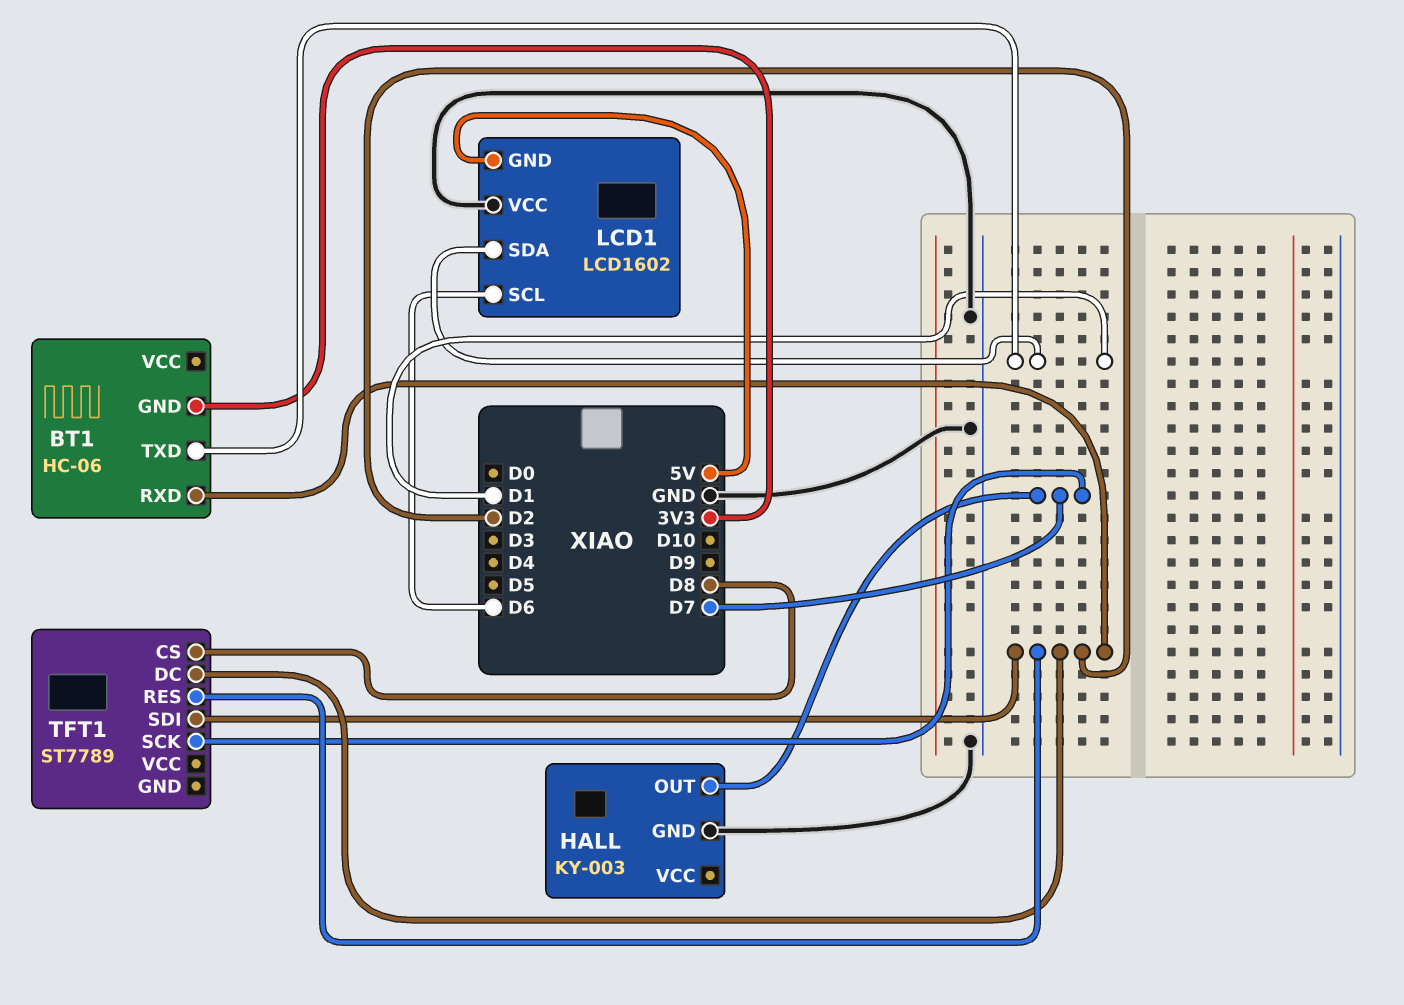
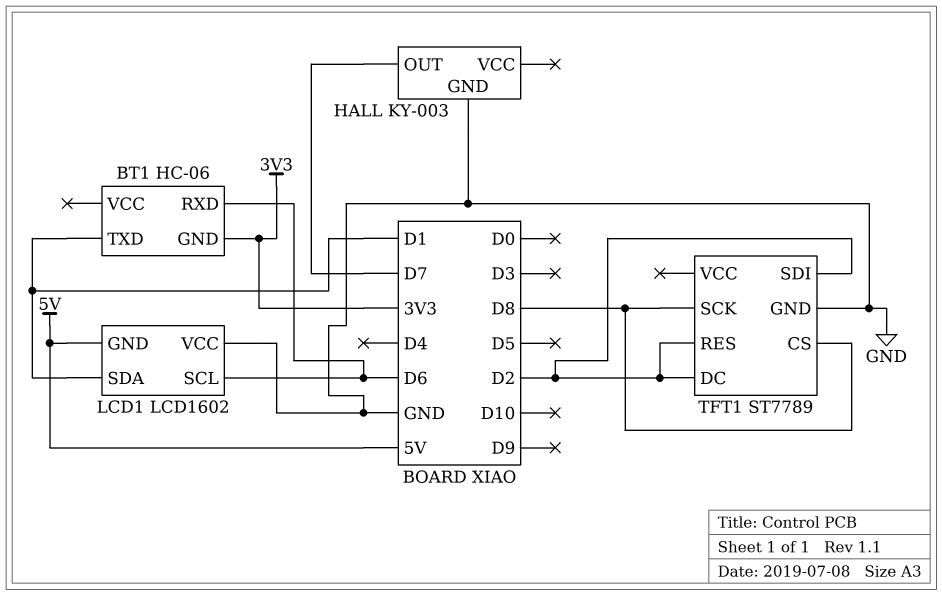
BT1 pin RXD: D2 -> D6
TFT1 pin GND: none -> GND
TFT1 pin SCK: D7 -> D8

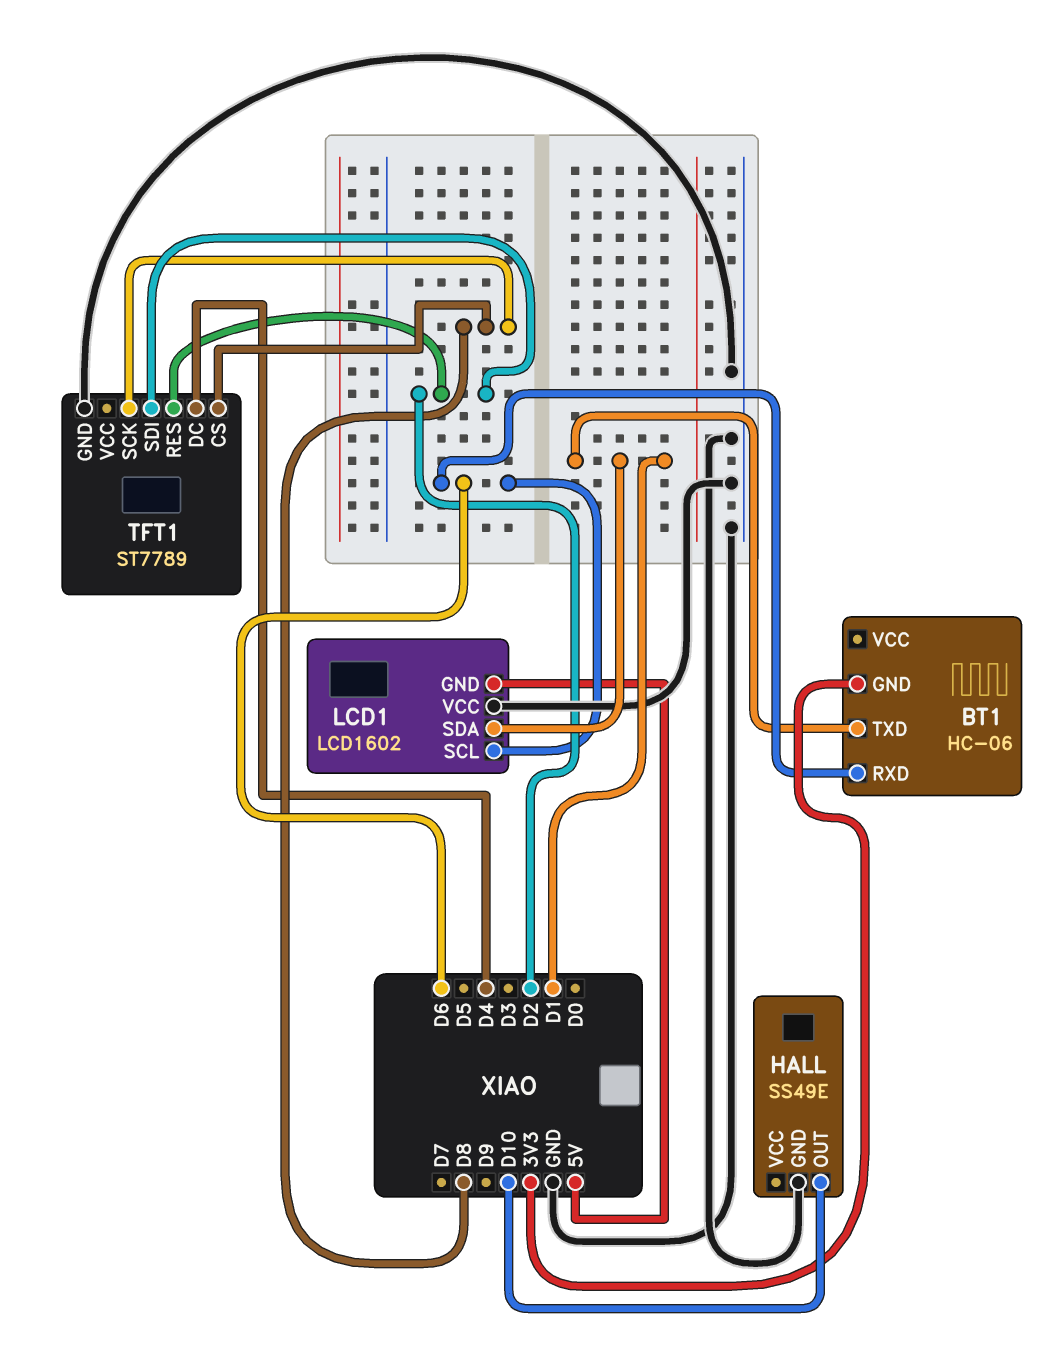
HALL: KY-003 -> SS49E
HALL pin OUT: D7 -> D10
TFT1 pin DC: D2 -> D4

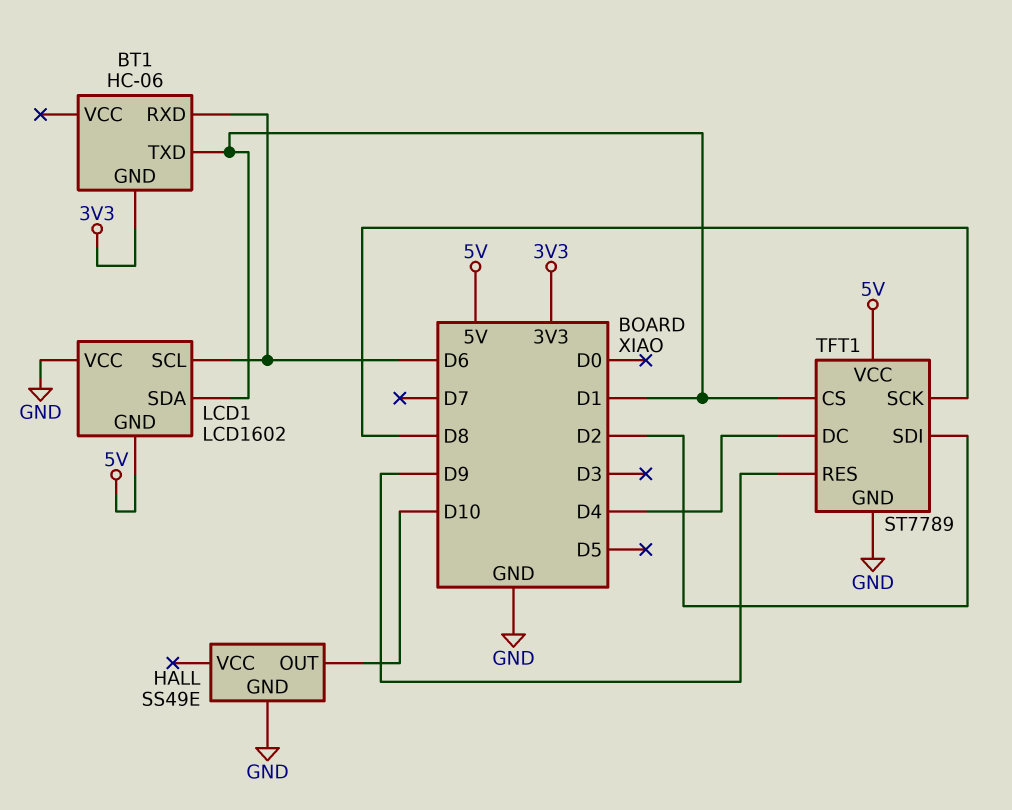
TFT1 pin CS: D8 -> D1
TFT1 pin RES: D2 -> D9
TFT1 pin VCC: none -> 5V

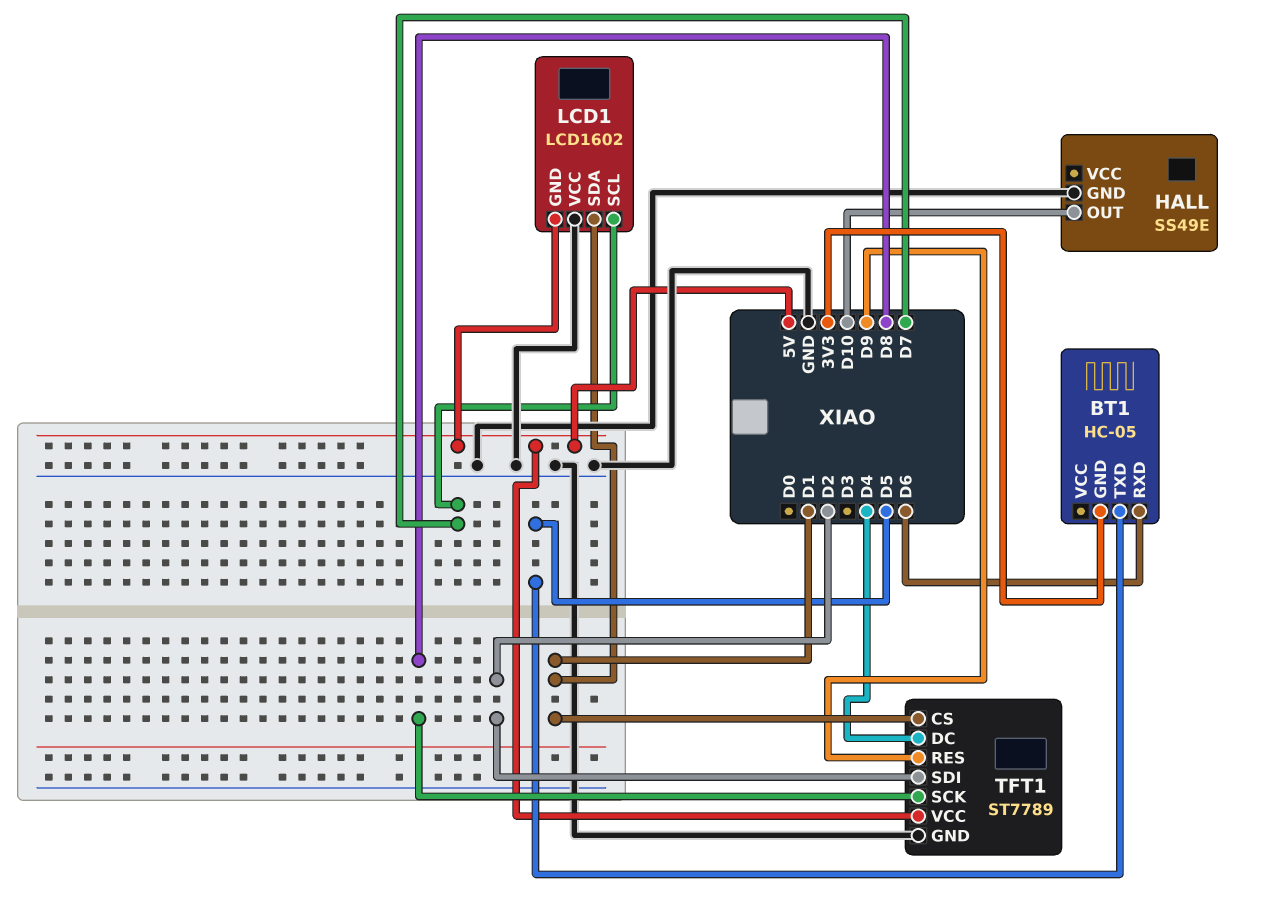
BT1: HC-06 -> HC-05
BT1 pin TXD: D1 -> D5
LCD1 pin SCL: D6 -> D7

